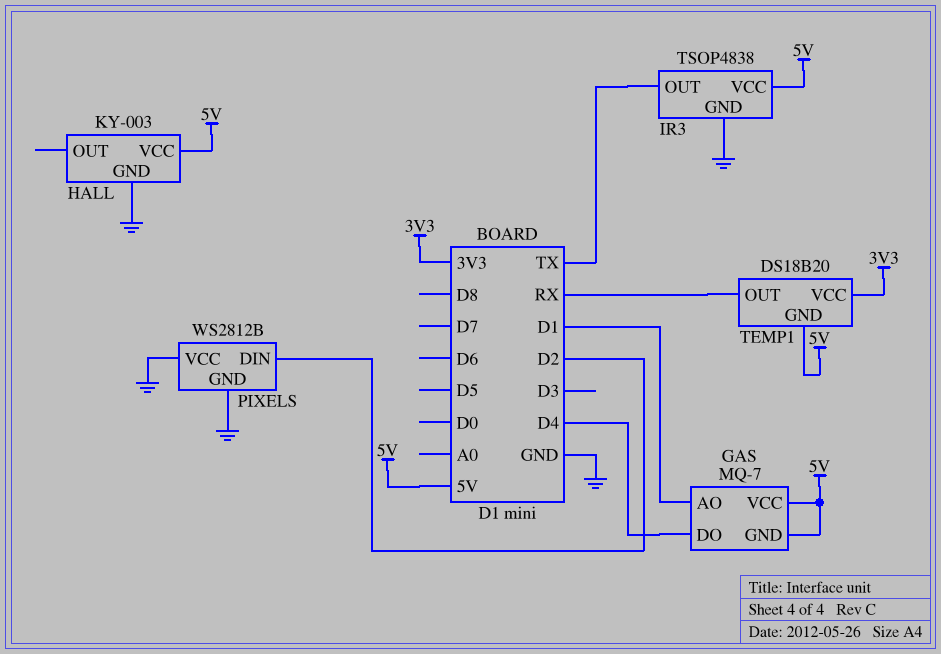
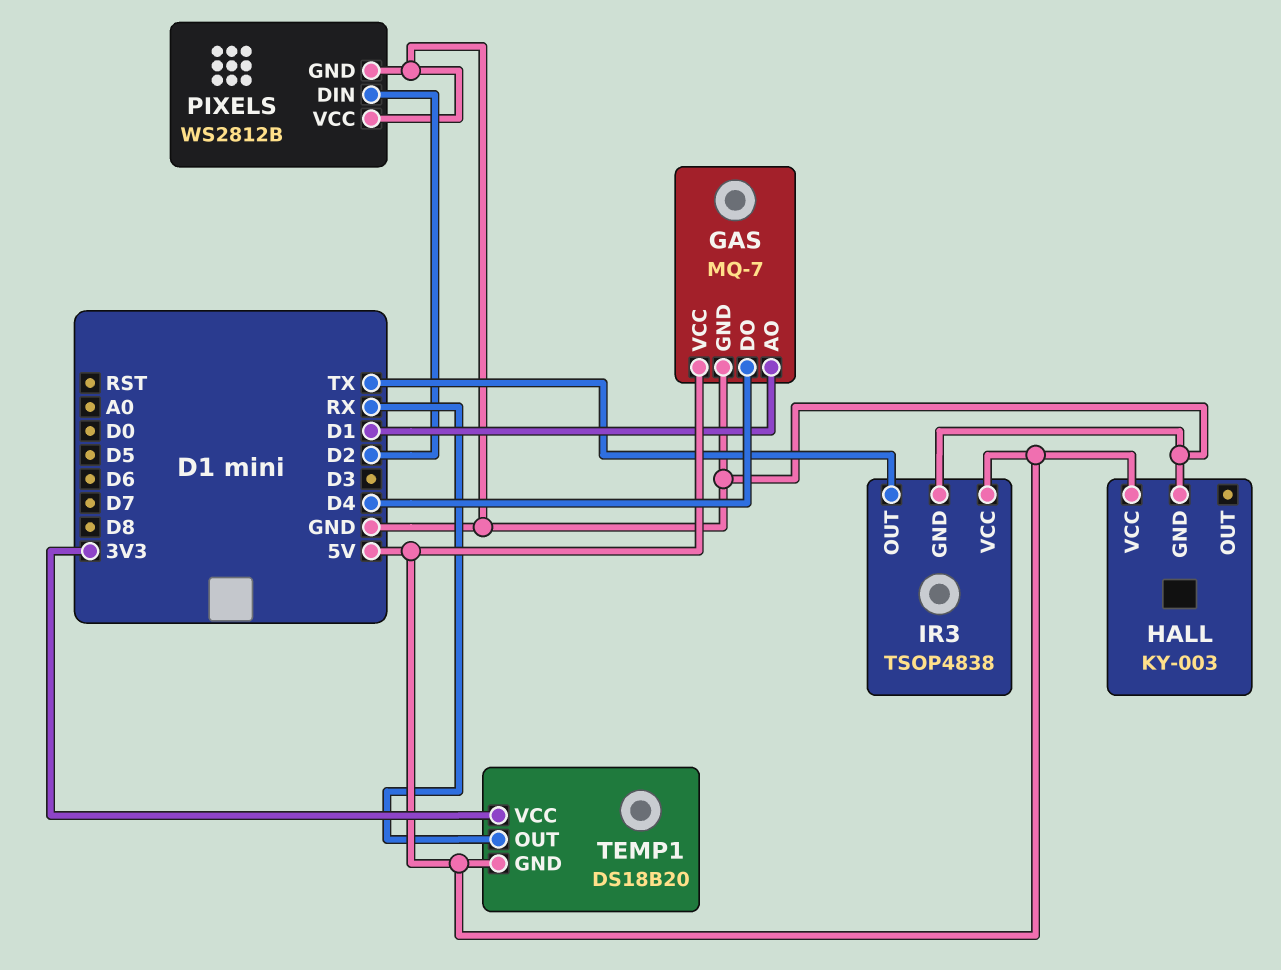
GAS pin GND: 5V -> GND

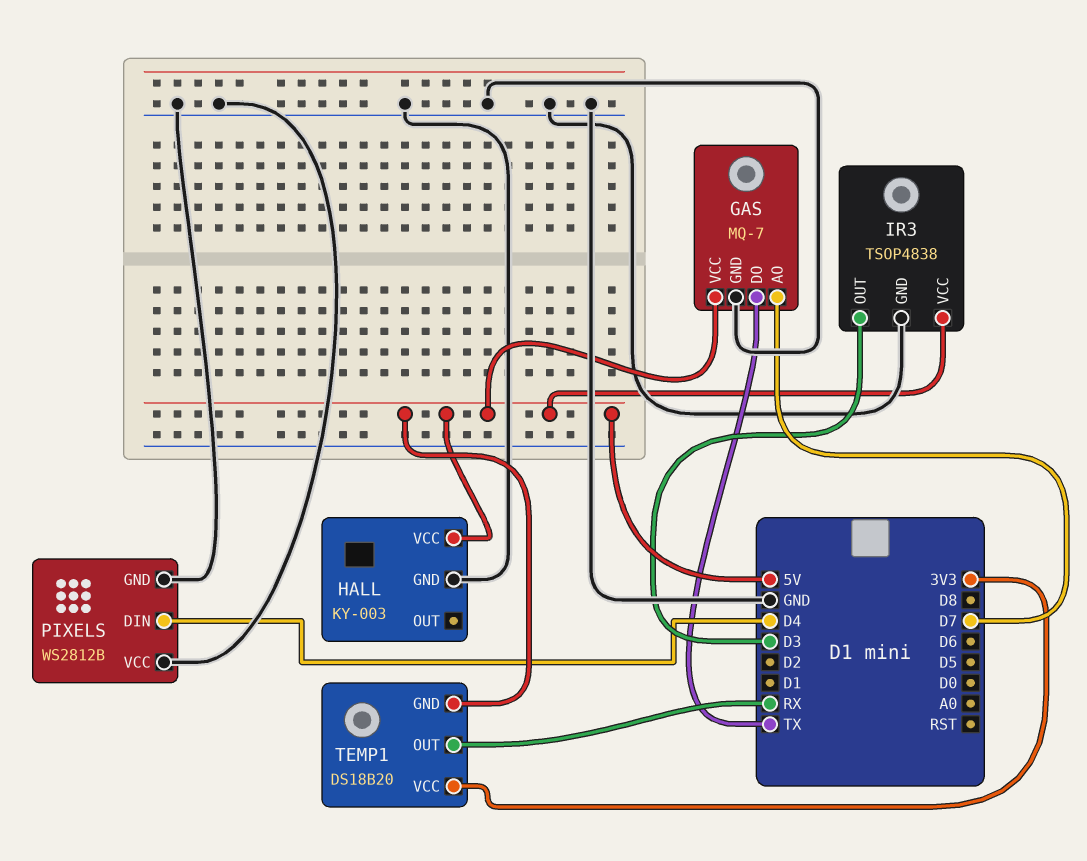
GAS pin AO: D1 -> D7
GAS pin DO: D4 -> TX
IR3 pin OUT: TX -> D3
PIXELS pin DIN: D2 -> D4

